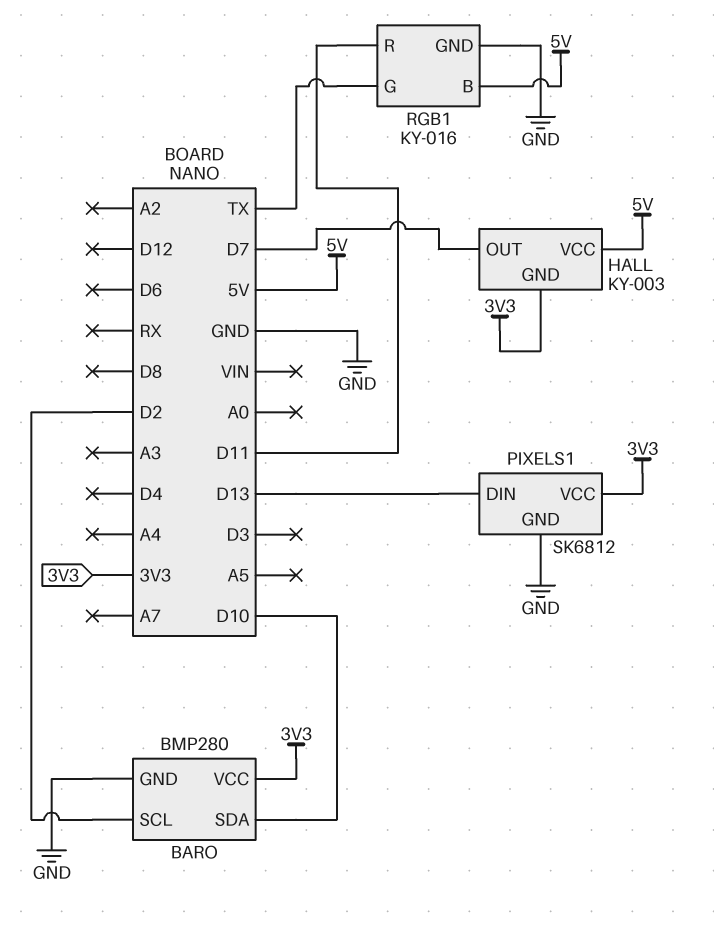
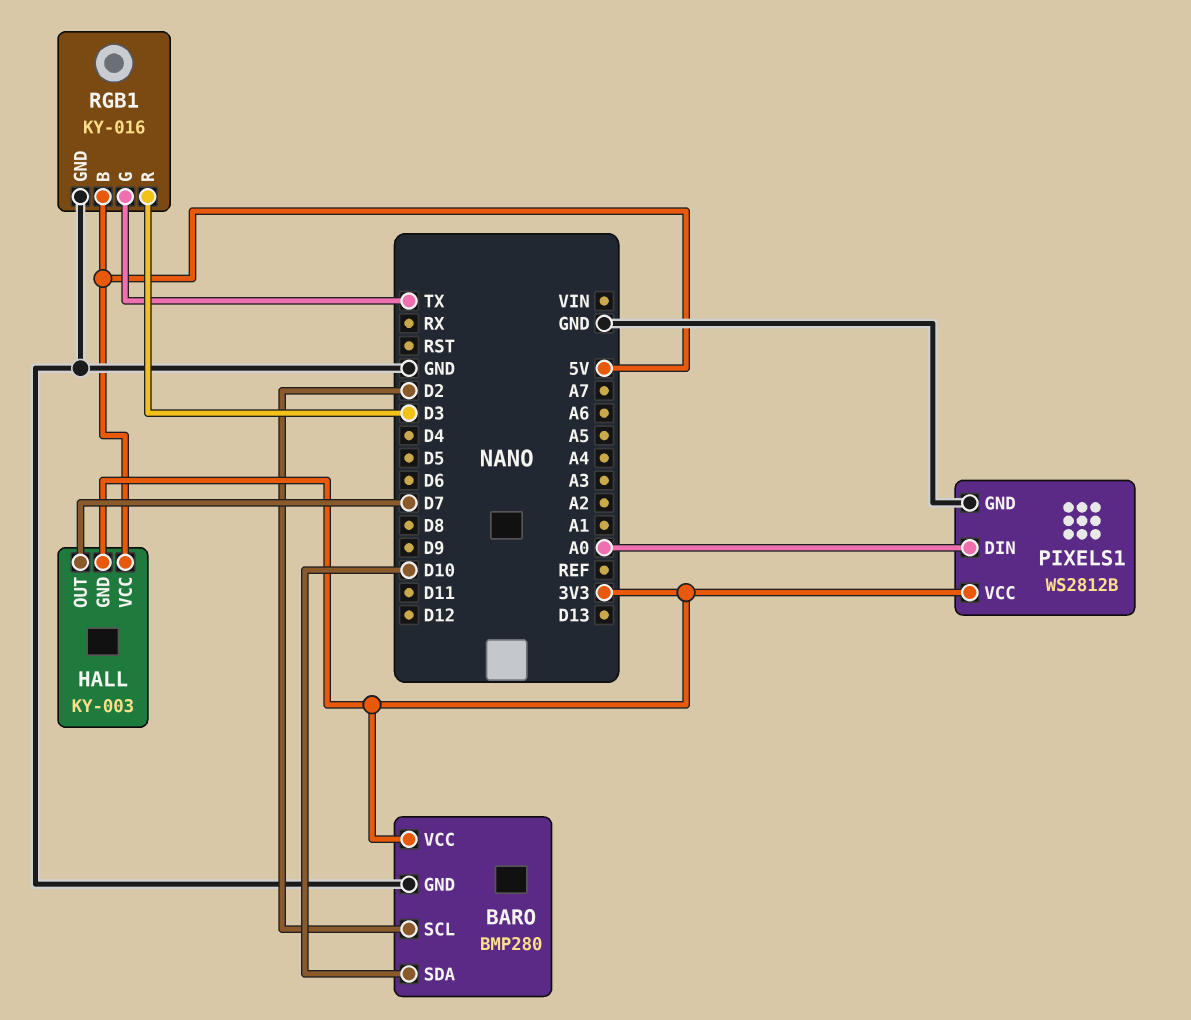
PIXELS1: SK6812 -> WS2812B
PIXELS1 pin DIN: D13 -> A0
RGB1 pin R: D11 -> D3

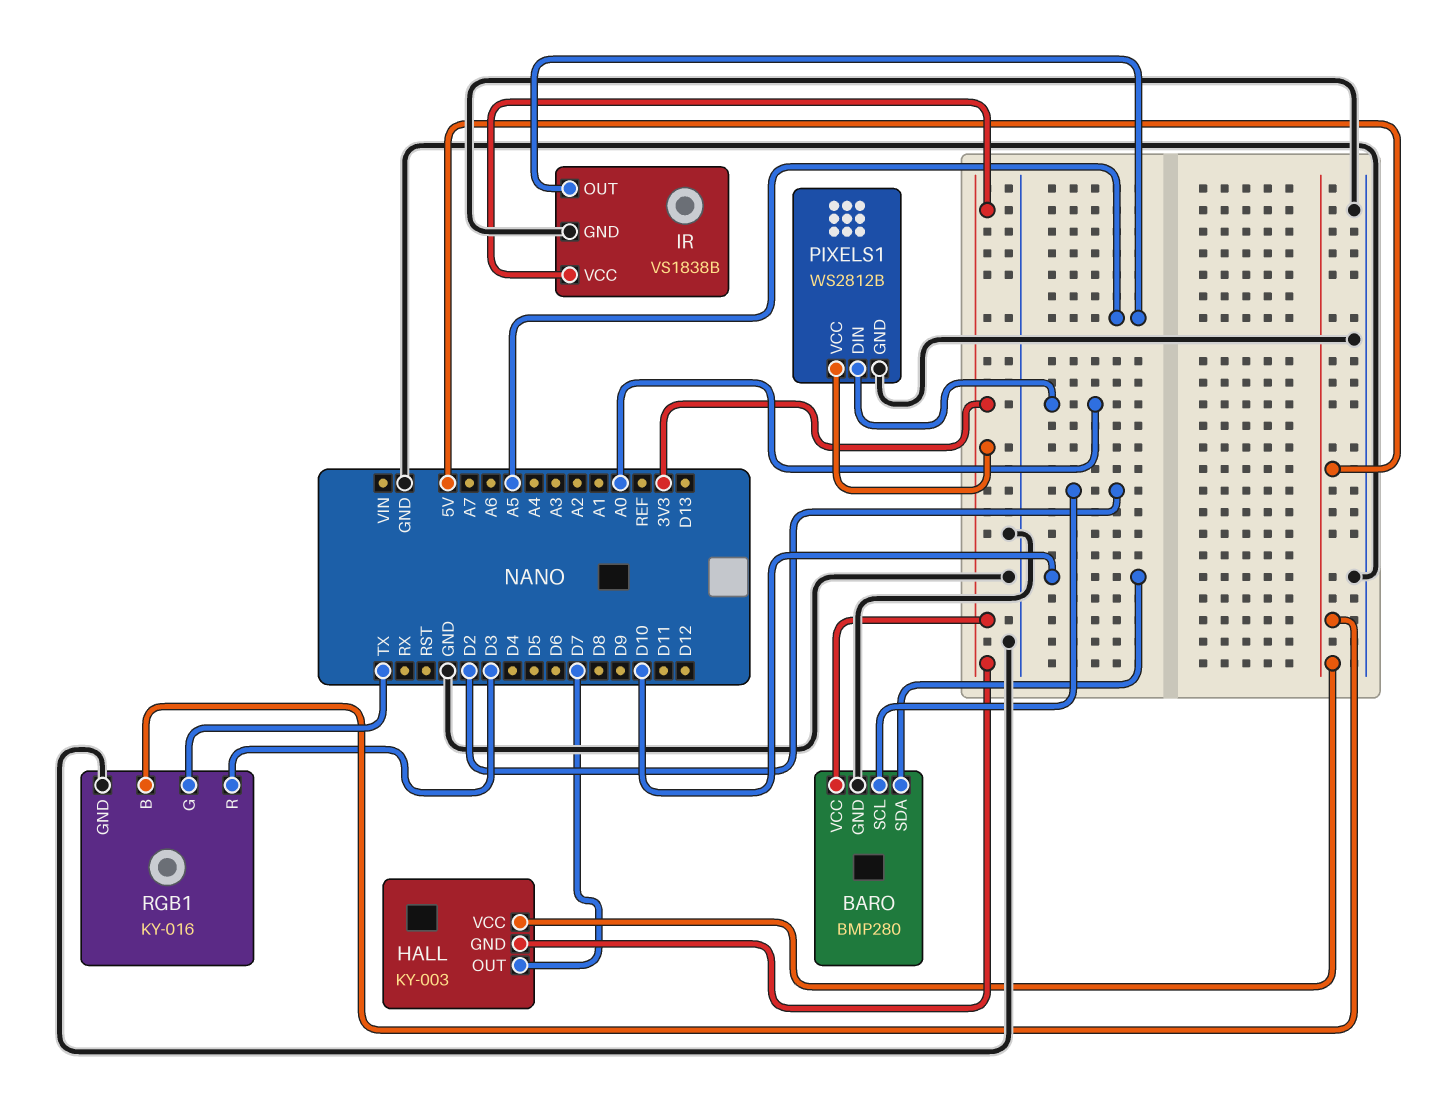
IR: none -> VS1838B
IR pin GND: none -> GND
IR pin OUT: none -> A5
IR pin VCC: none -> 3V3

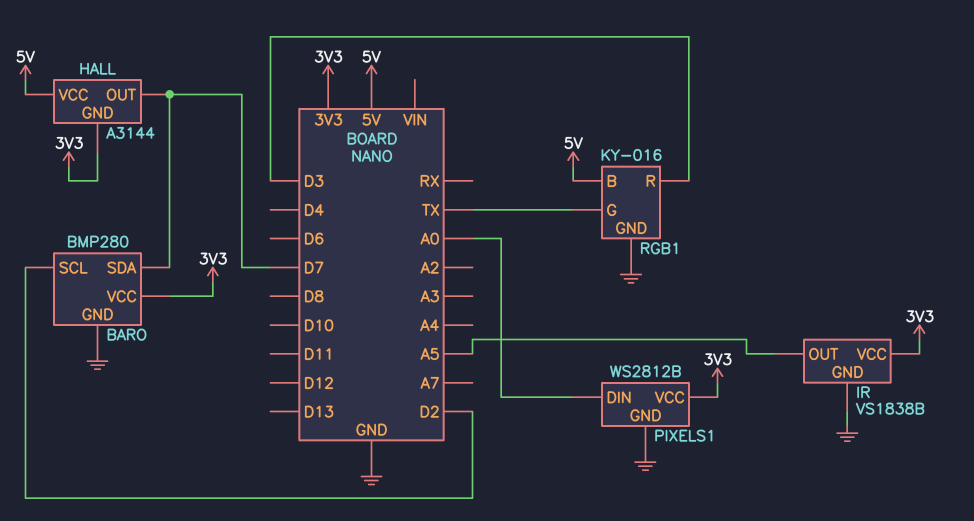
BARO pin SDA: D10 -> D7
HALL: KY-003 -> A3144

